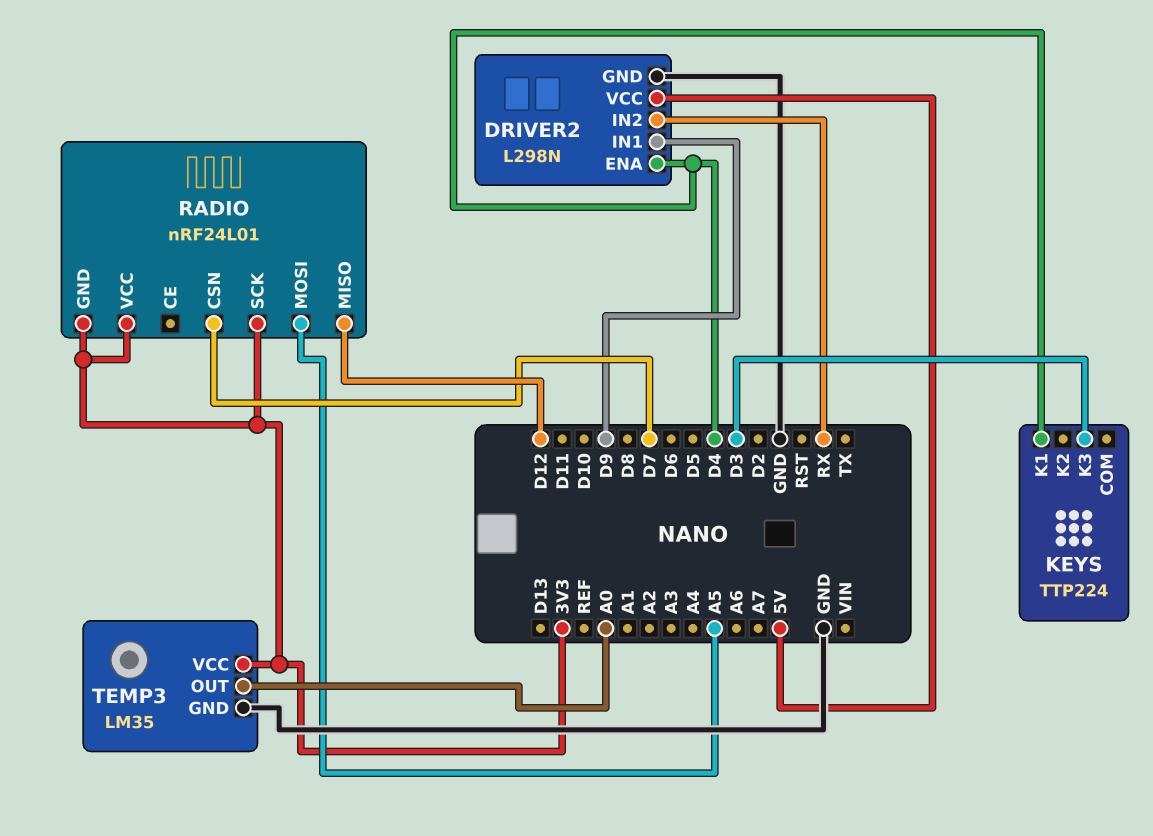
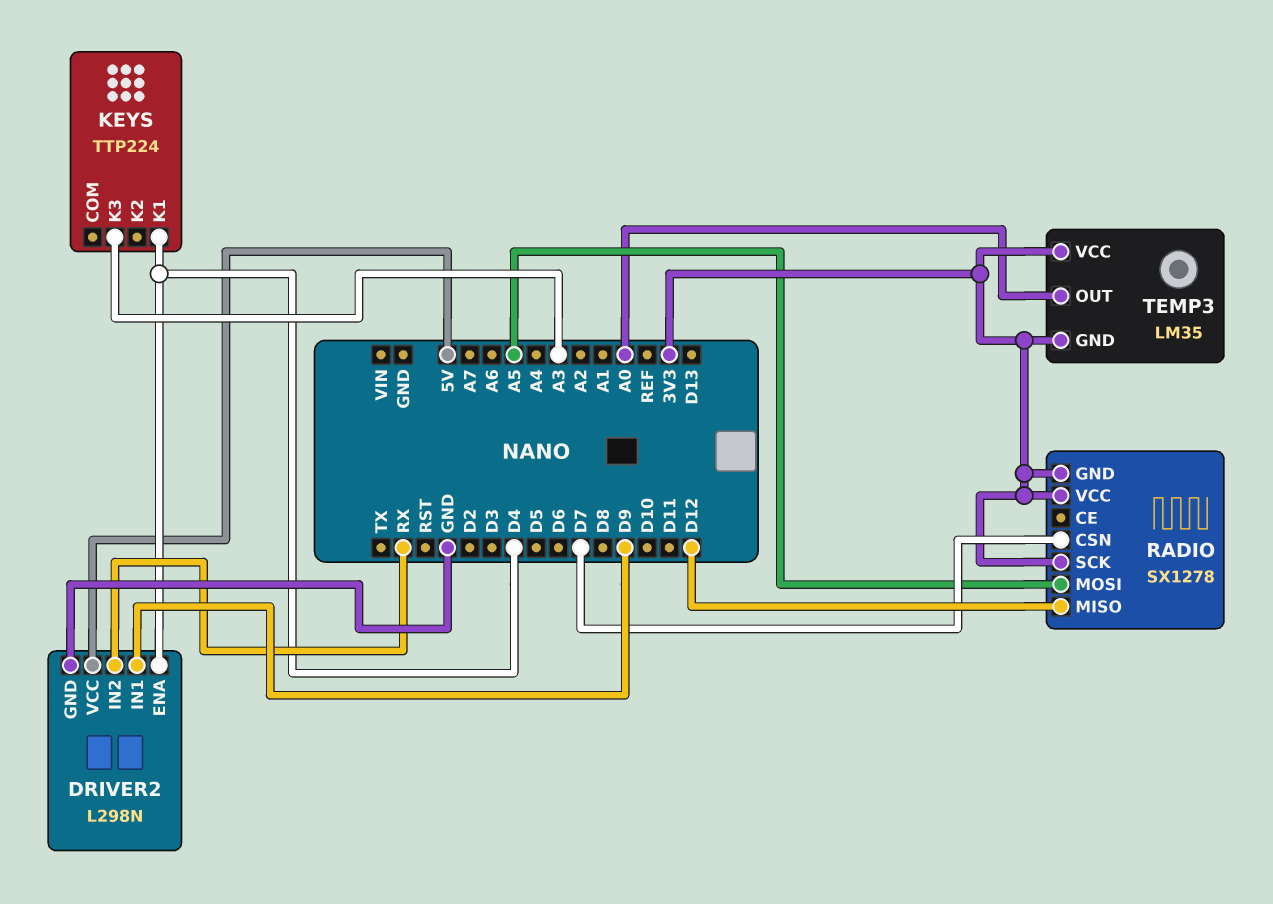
KEYS pin K3: D3 -> A3
RADIO: nRF24L01 -> SX1278
TEMP3 pin GND: GND -> 3V3

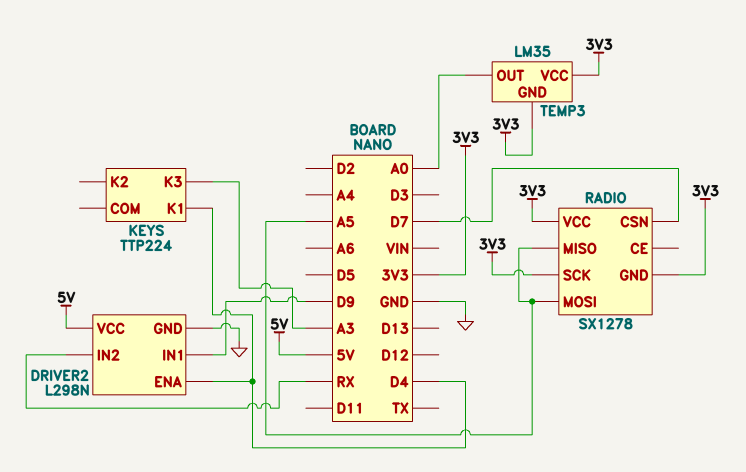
RADIO pin MISO: D12 -> A5

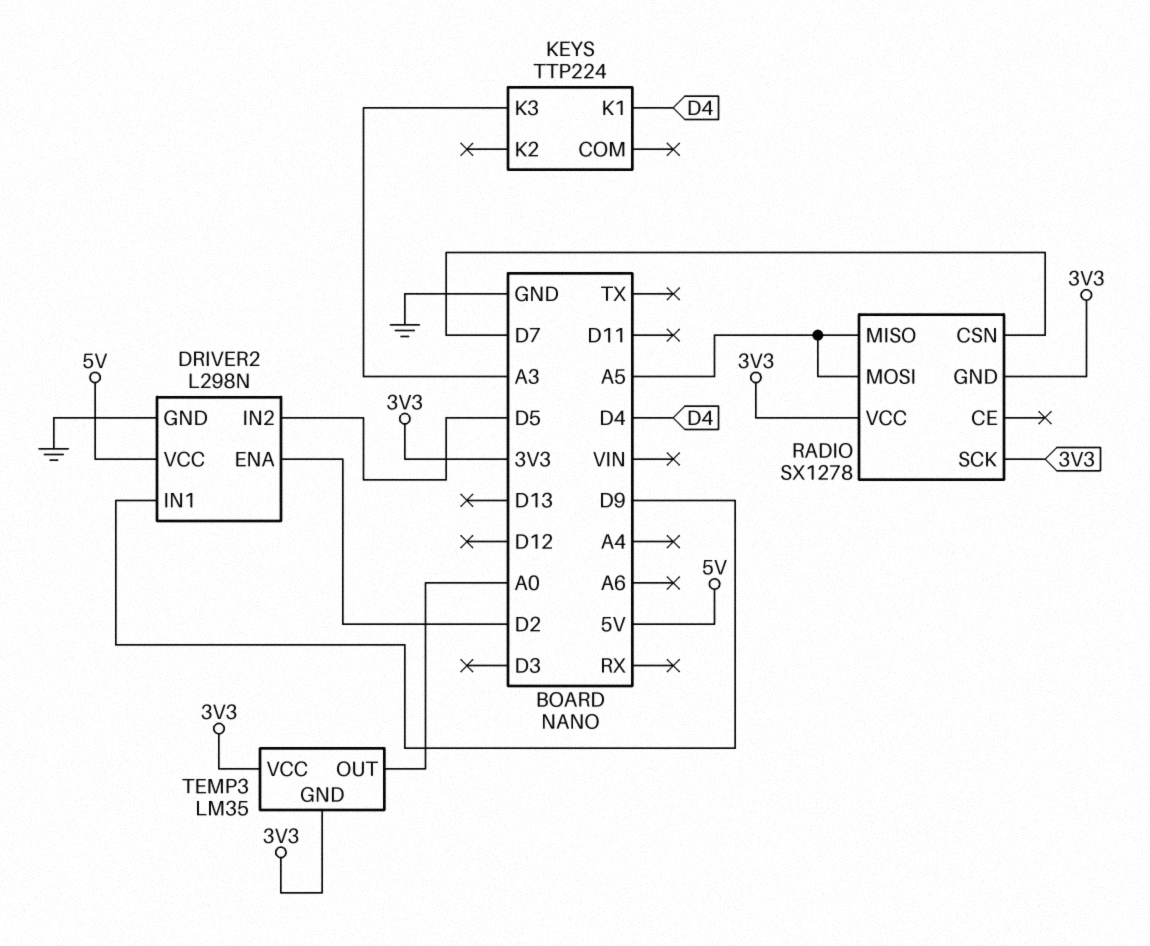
DRIVER2 pin ENA: D4 -> D2
DRIVER2 pin IN2: RX -> D5

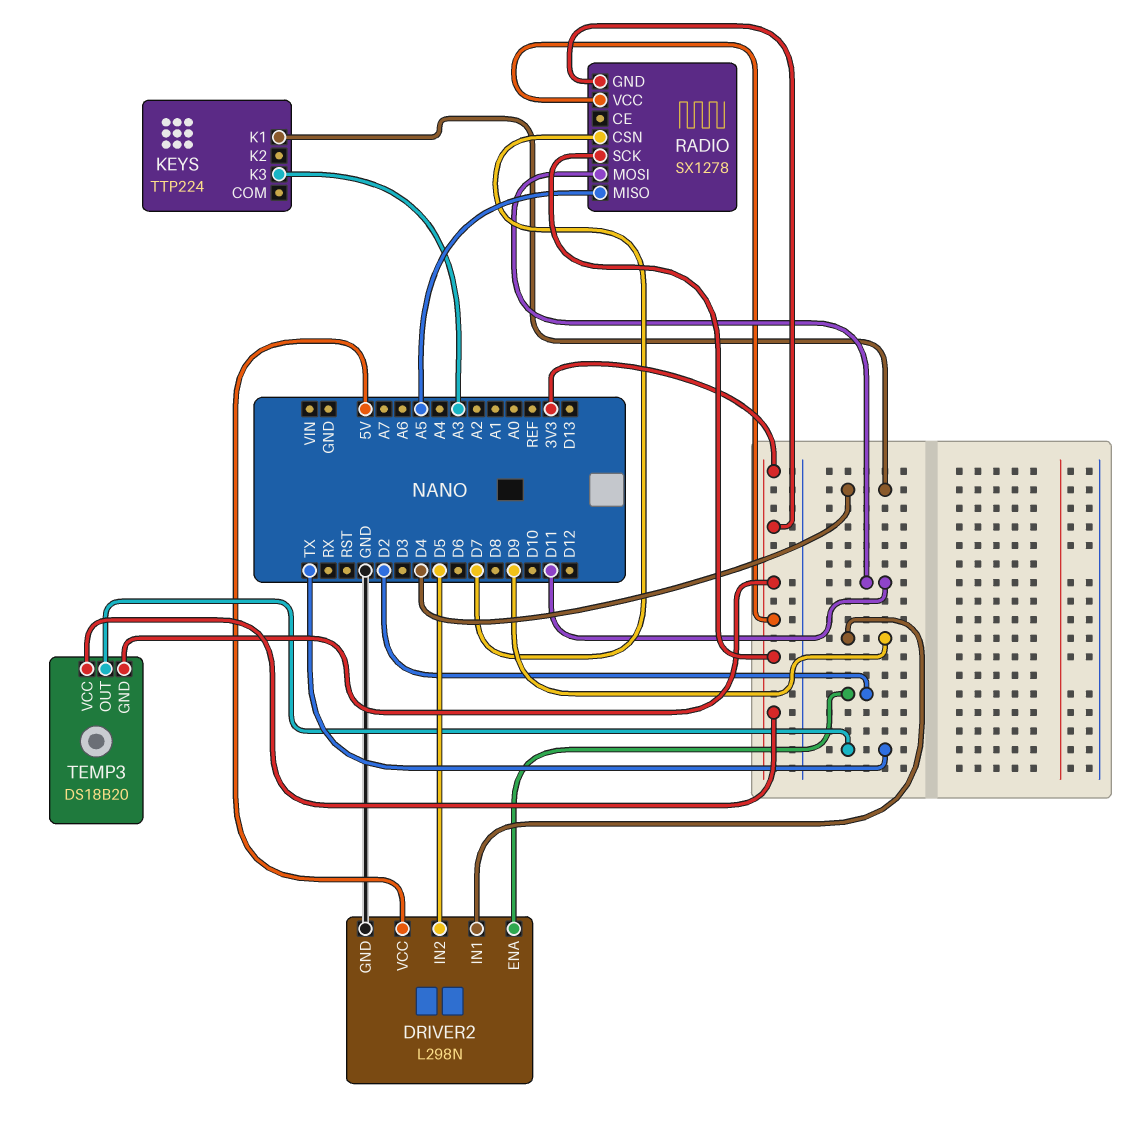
RADIO pin MOSI: A5 -> D11
TEMP3: LM35 -> DS18B20
TEMP3 pin OUT: A0 -> TX

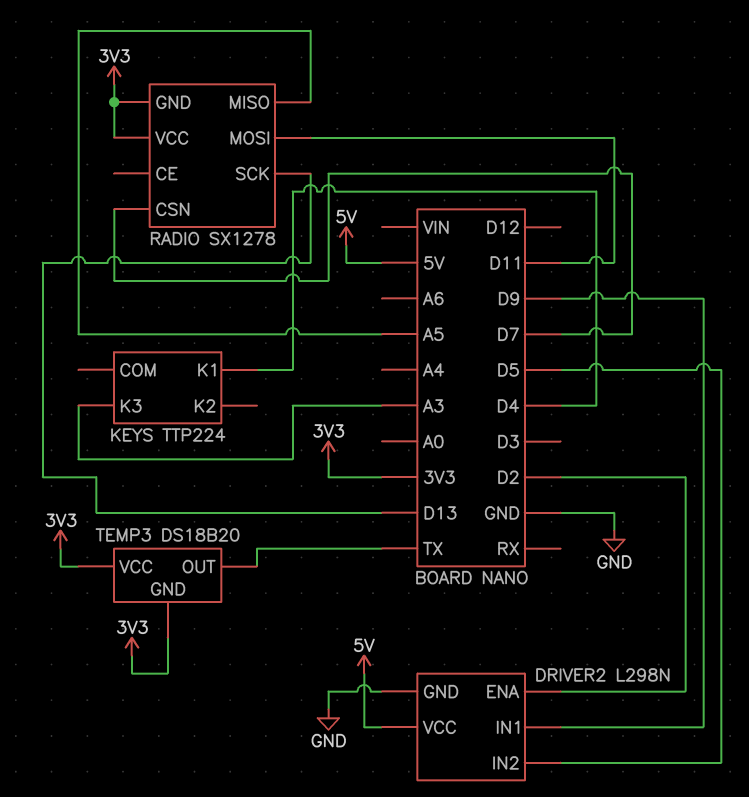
RADIO pin SCK: 3V3 -> D13

